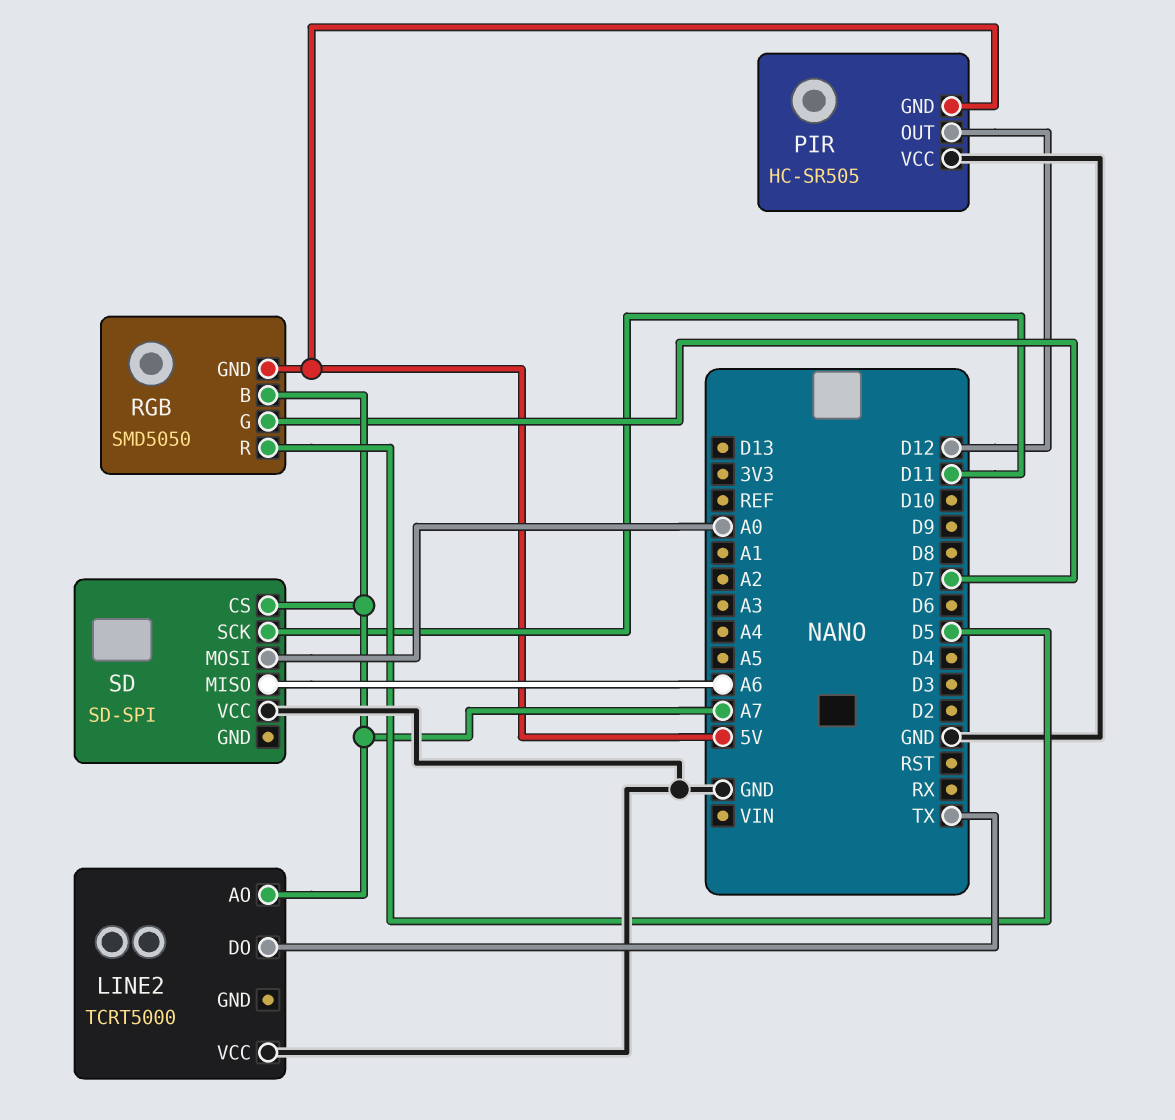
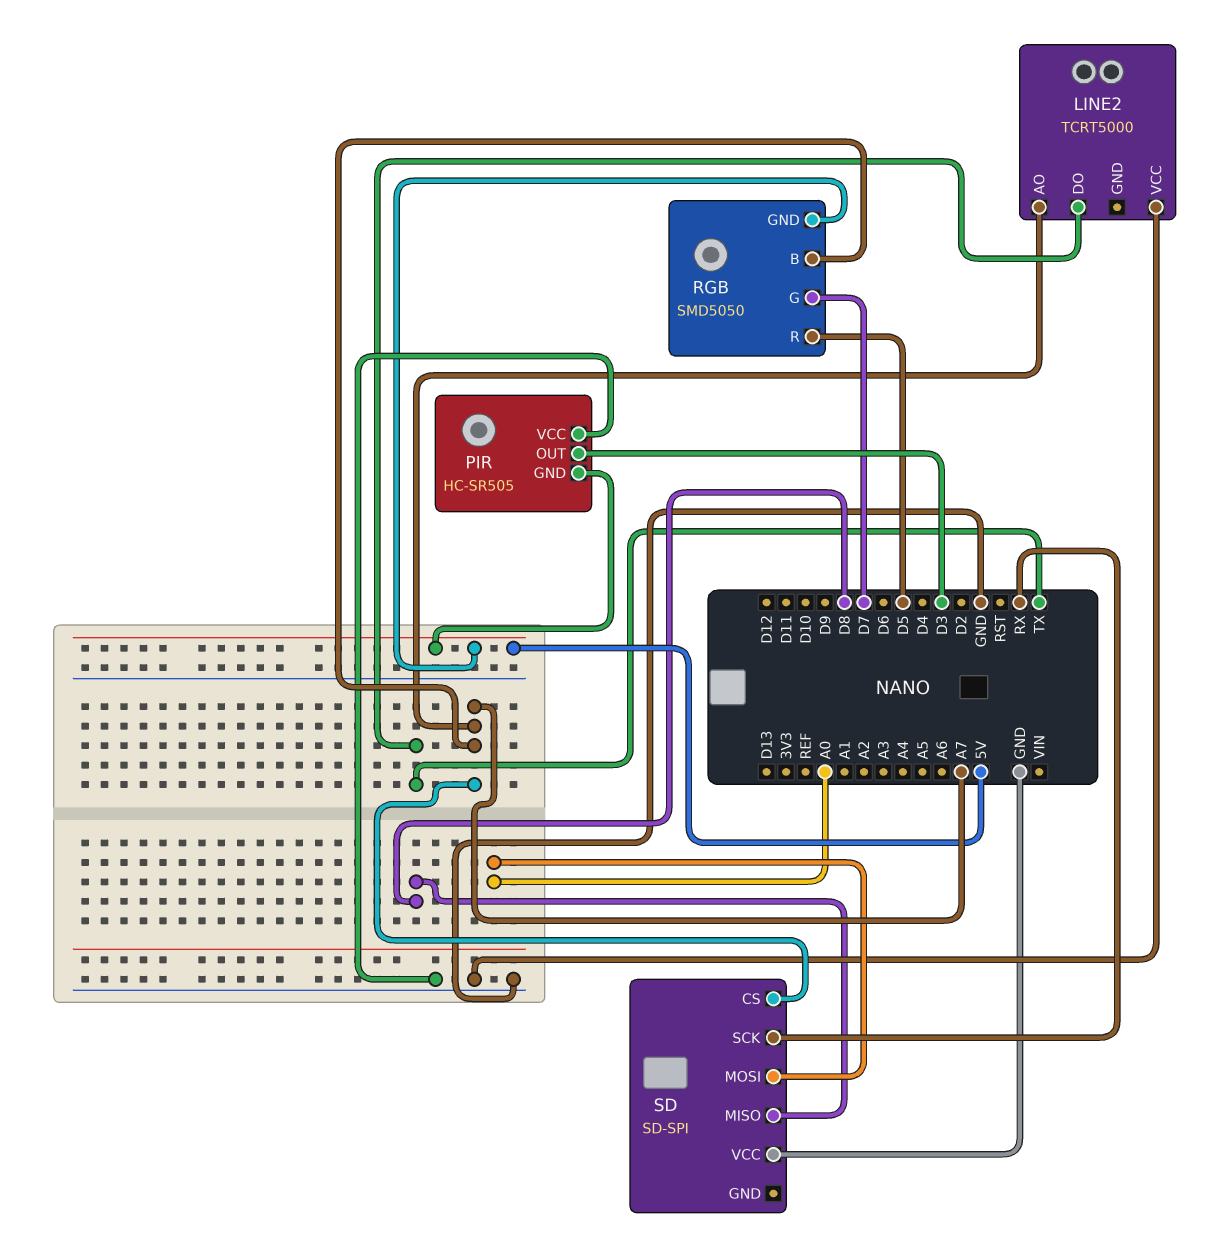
PIR pin OUT: D12 -> D3
SD pin MISO: A6 -> D8
SD pin SCK: D11 -> RX

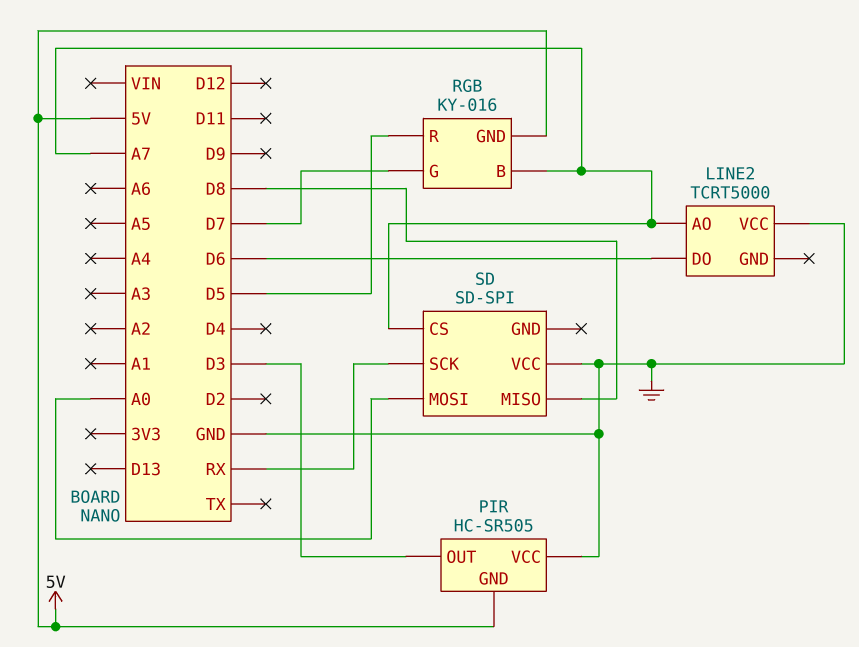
LINE2 pin DO: TX -> D6
RGB: SMD5050 -> KY-016

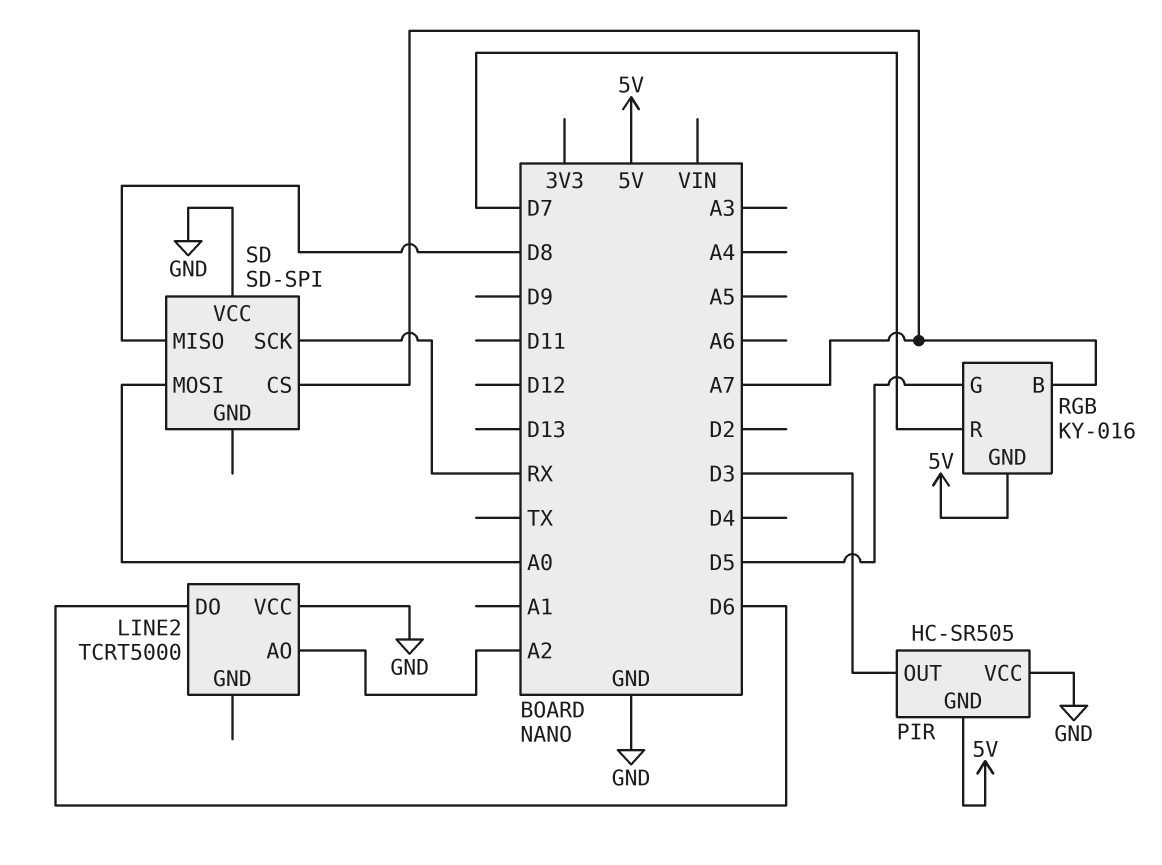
LINE2 pin AO: A7 -> A2
RGB pin G: D7 -> D5
RGB pin R: D5 -> D7

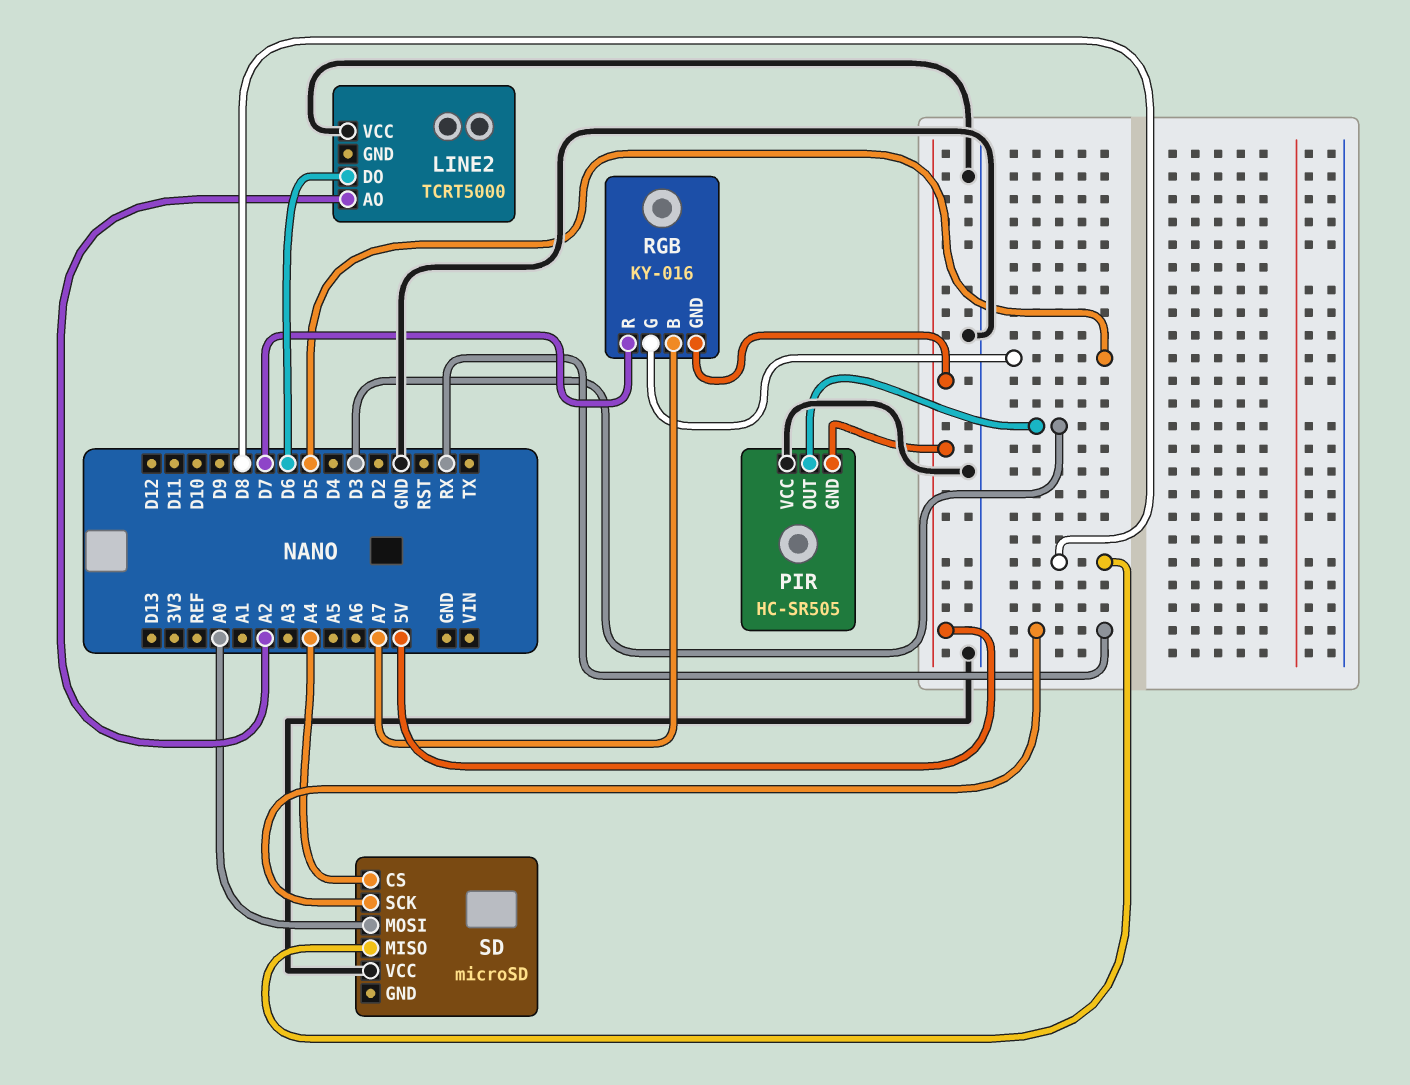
SD: SD-SPI -> microSD
SD pin CS: A7 -> A4

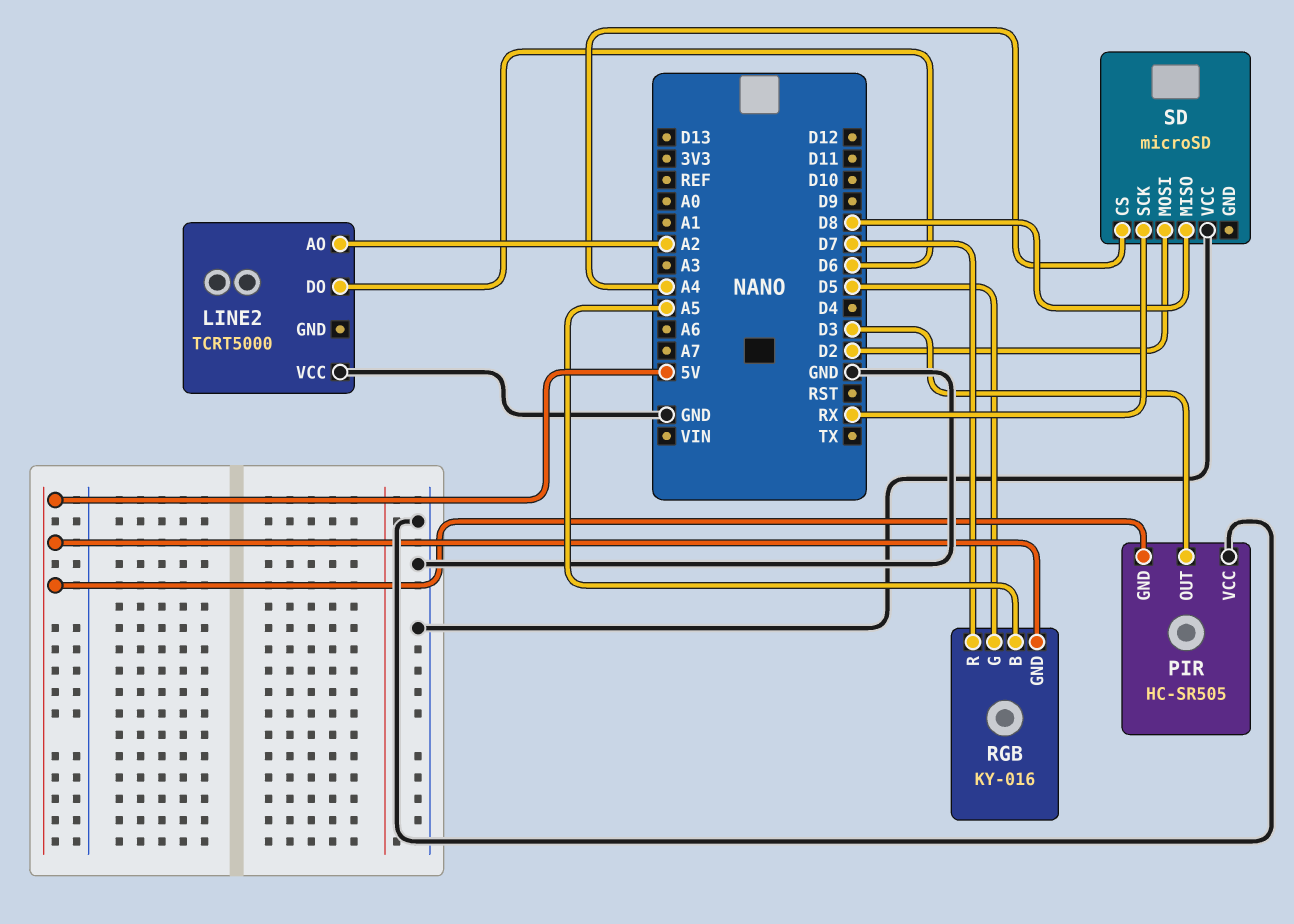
RGB pin B: A7 -> A5
SD pin MOSI: A0 -> D2

